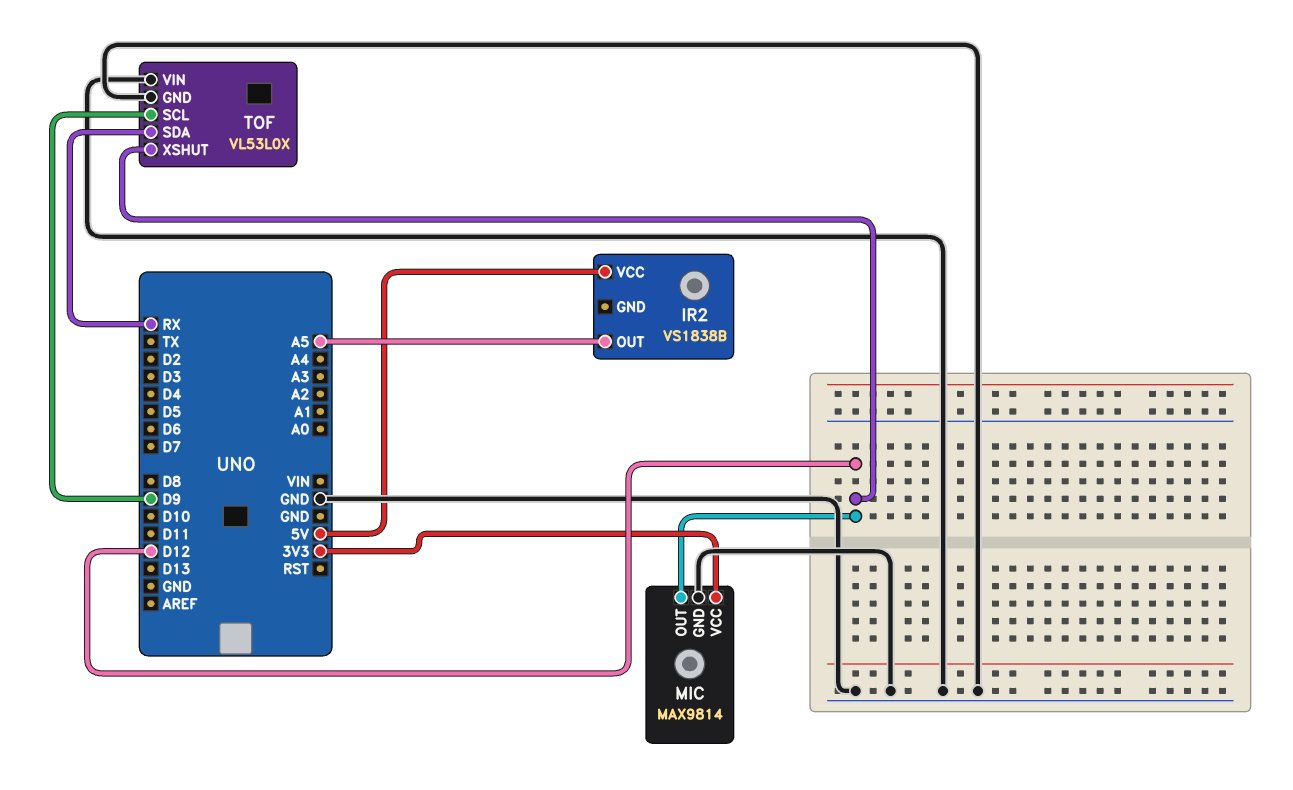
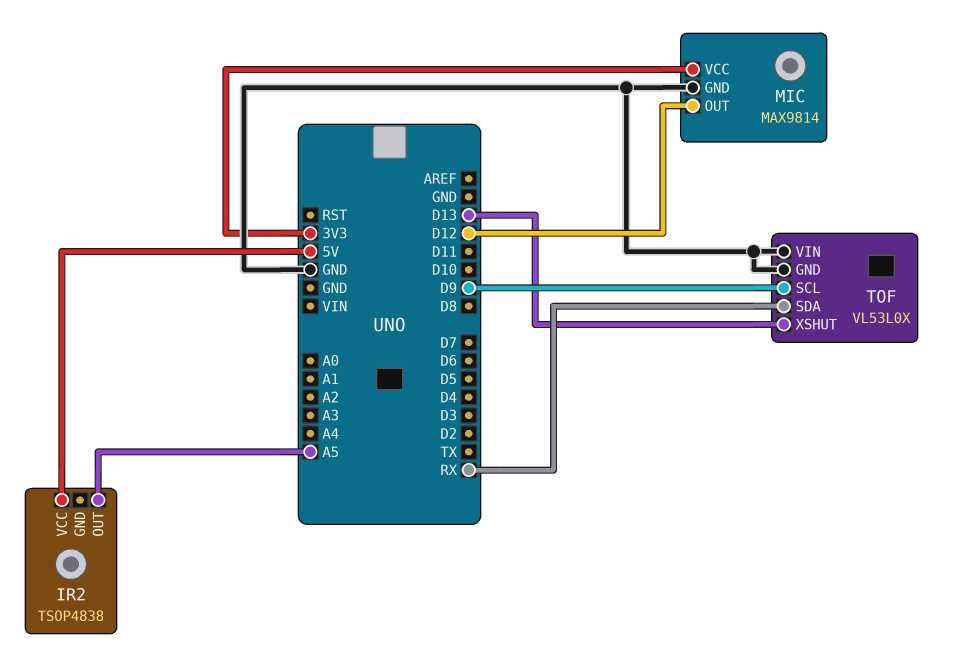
IR2: VS1838B -> TSOP4838
TOF pin XSHUT: D12 -> D13

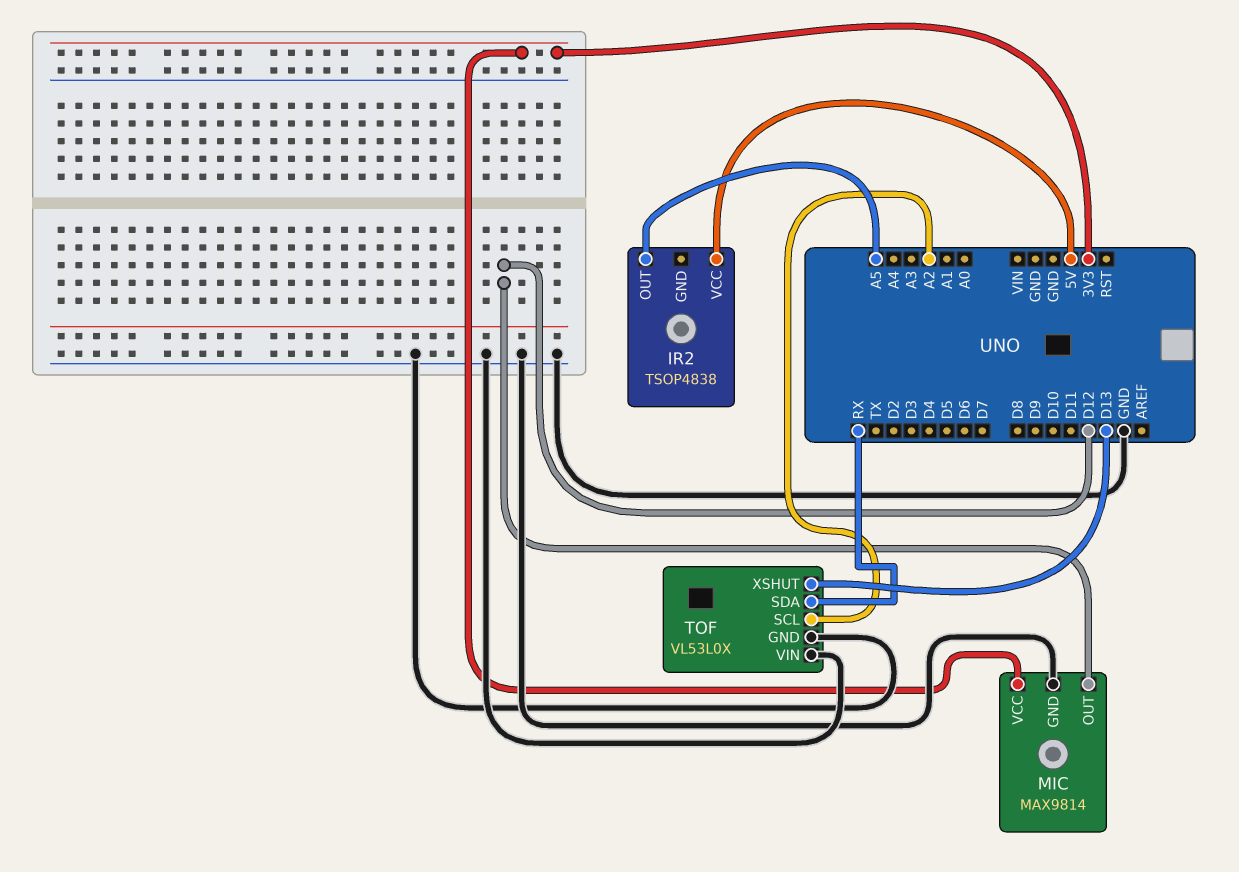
TOF pin SCL: D9 -> A2

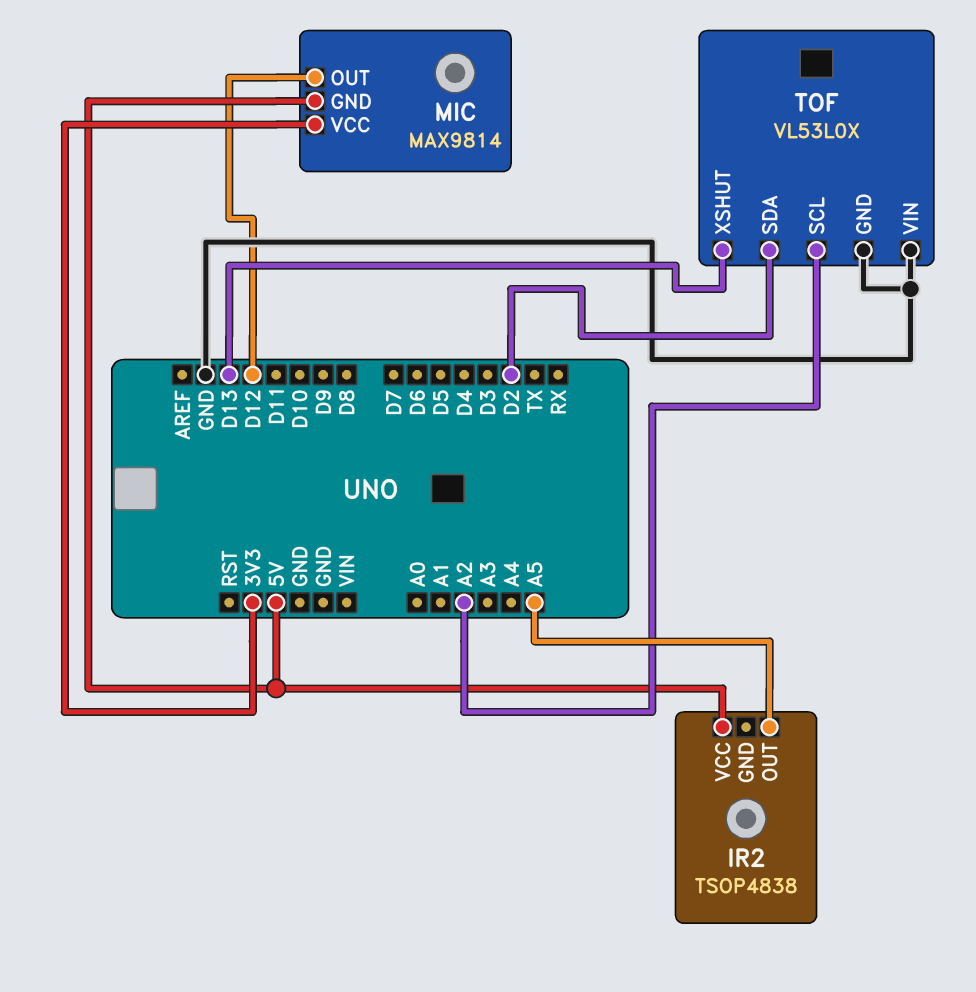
MIC pin GND: GND -> 5V
TOF pin SDA: RX -> D2

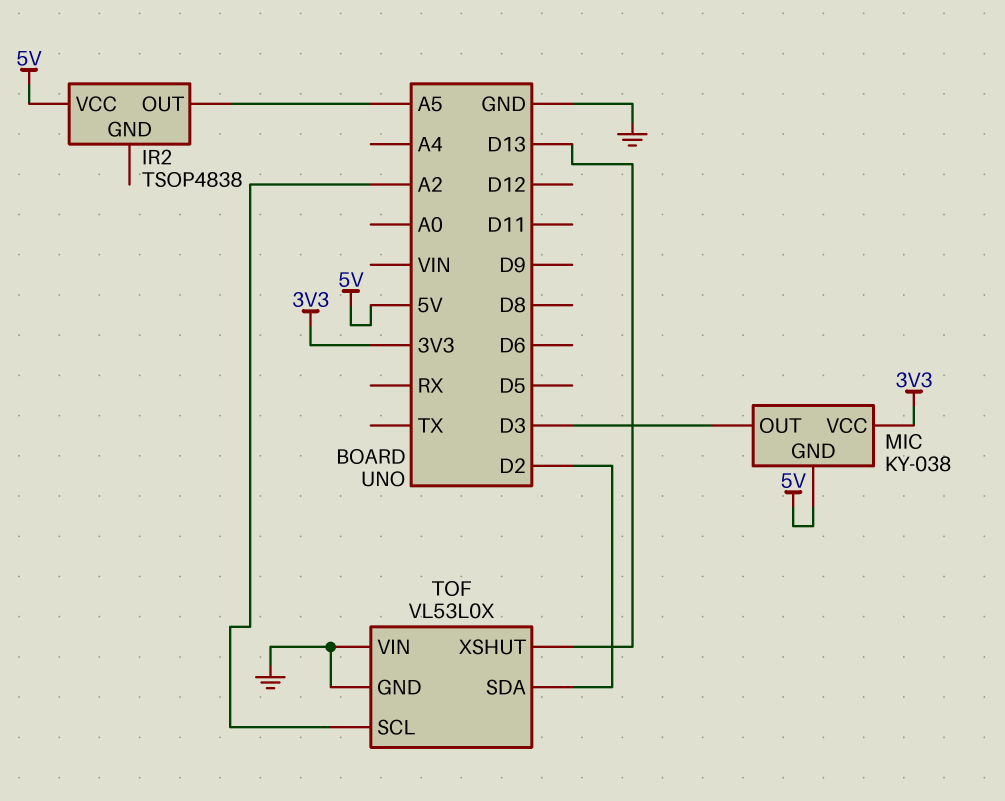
MIC: MAX9814 -> KY-038
MIC pin OUT: D12 -> D3

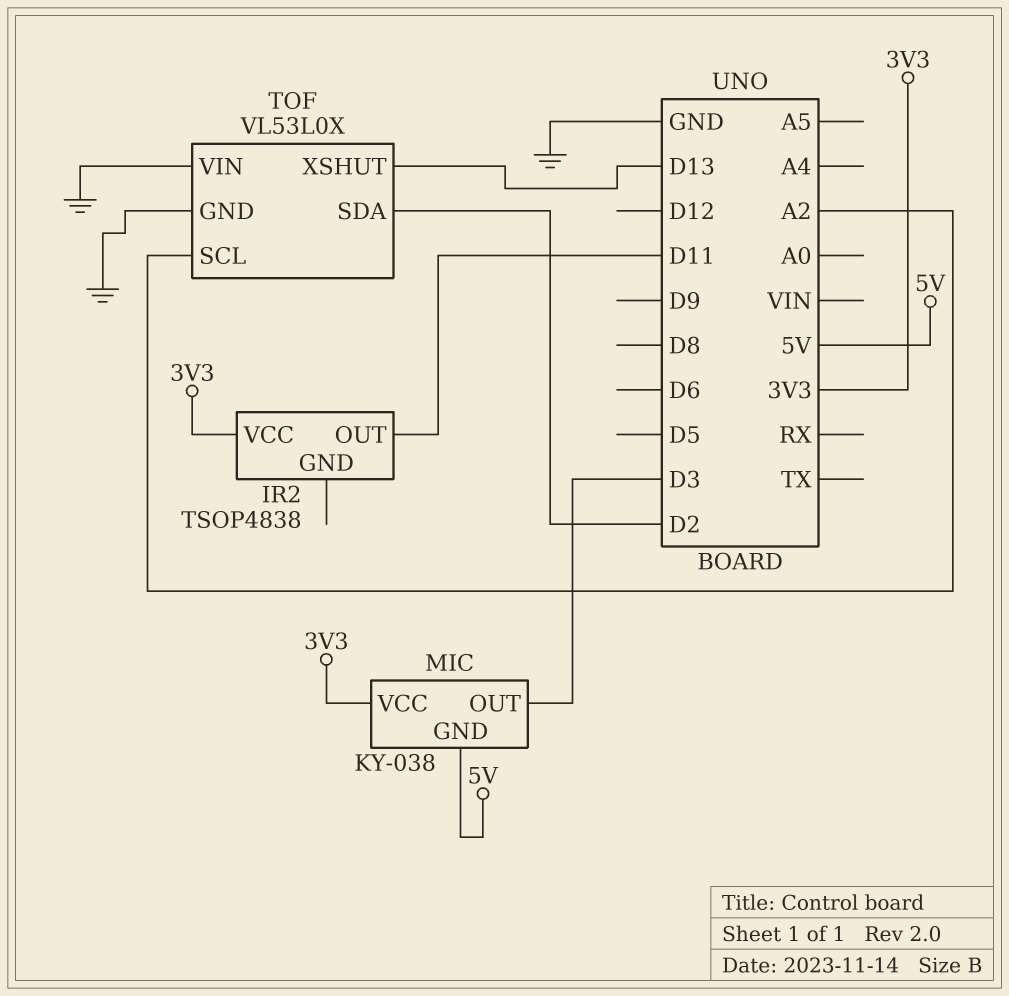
IR2 pin OUT: A5 -> D11
IR2 pin VCC: 5V -> 3V3

